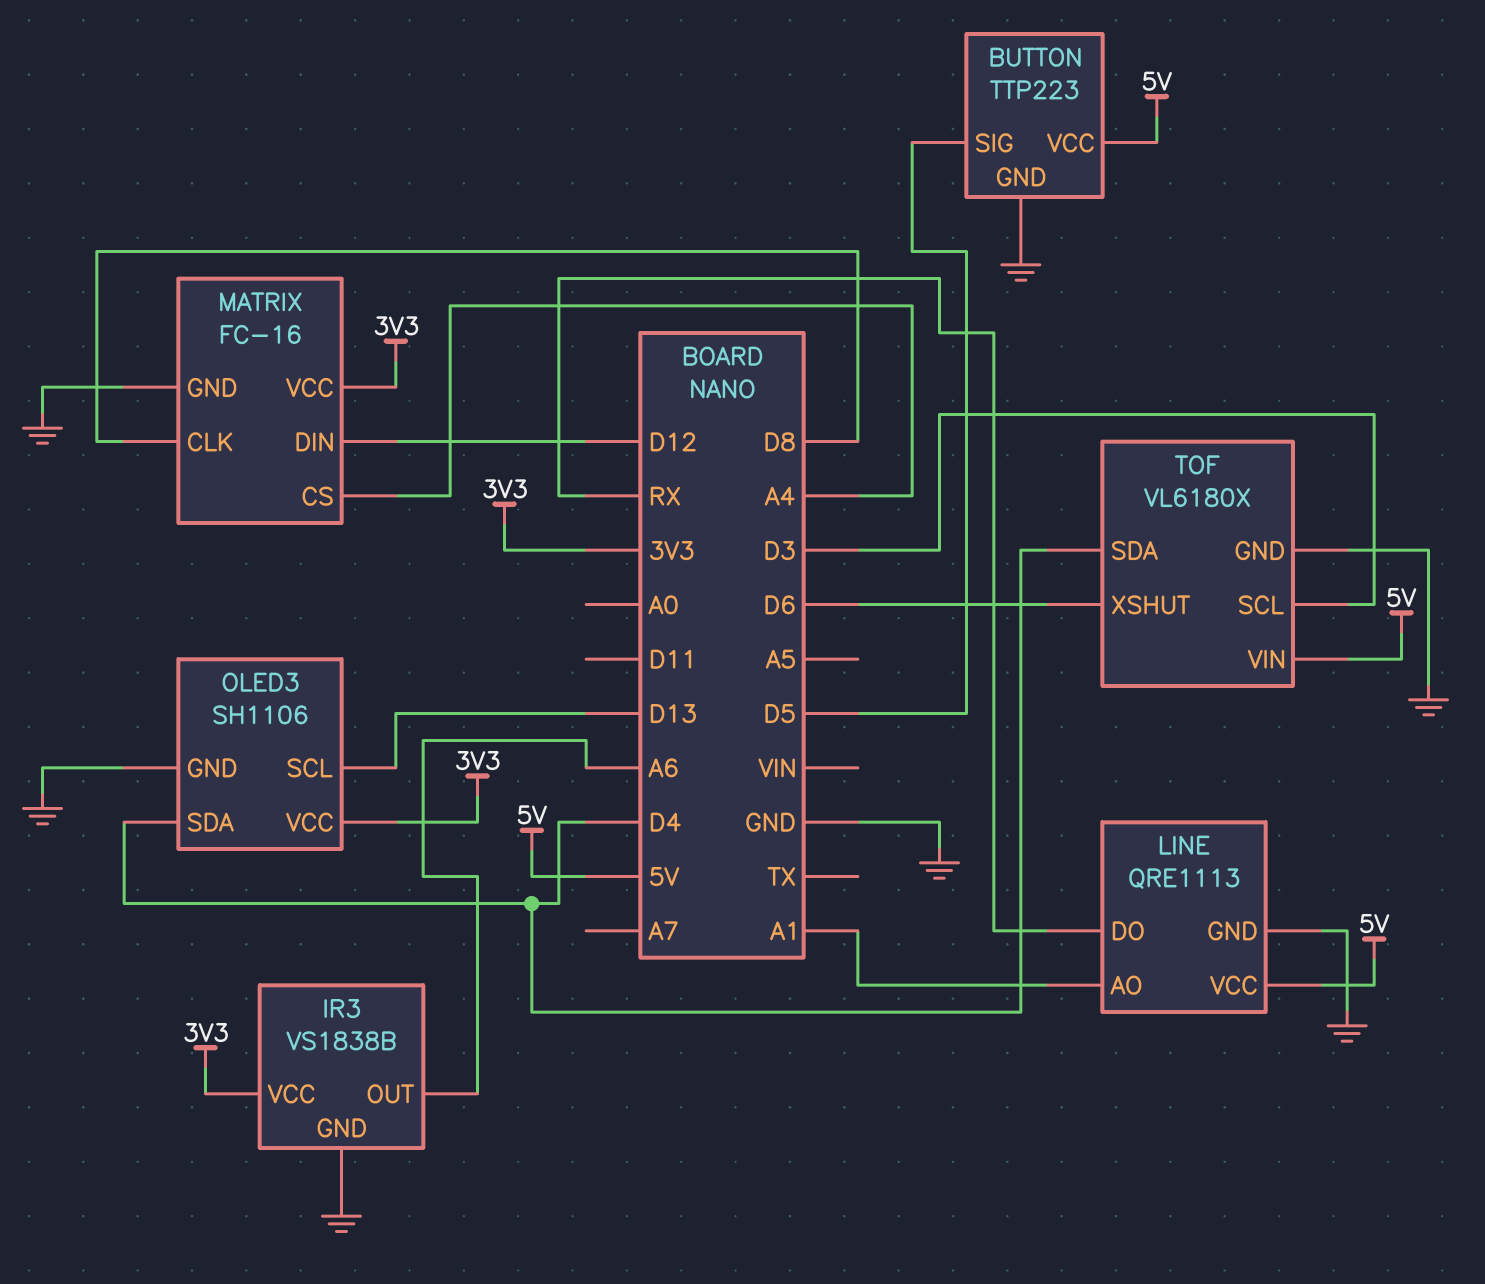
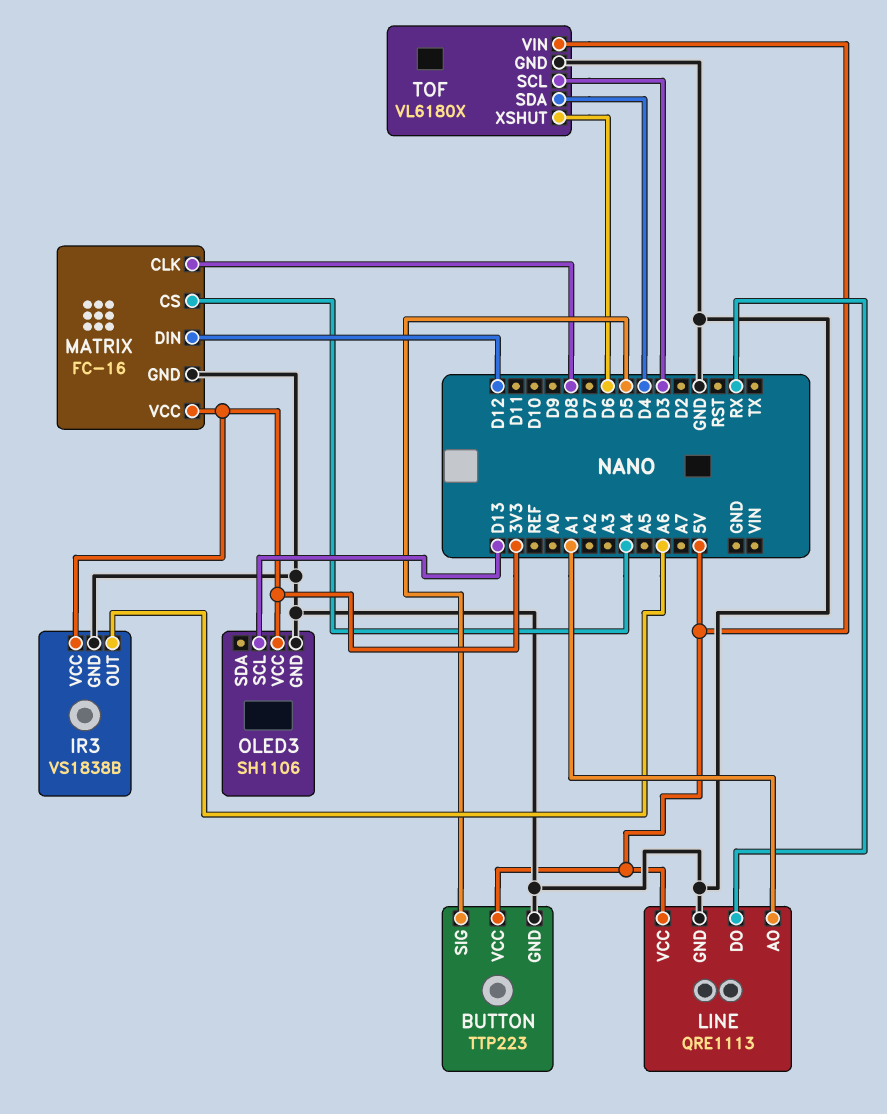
OLED3 pin SDA: D4 -> none

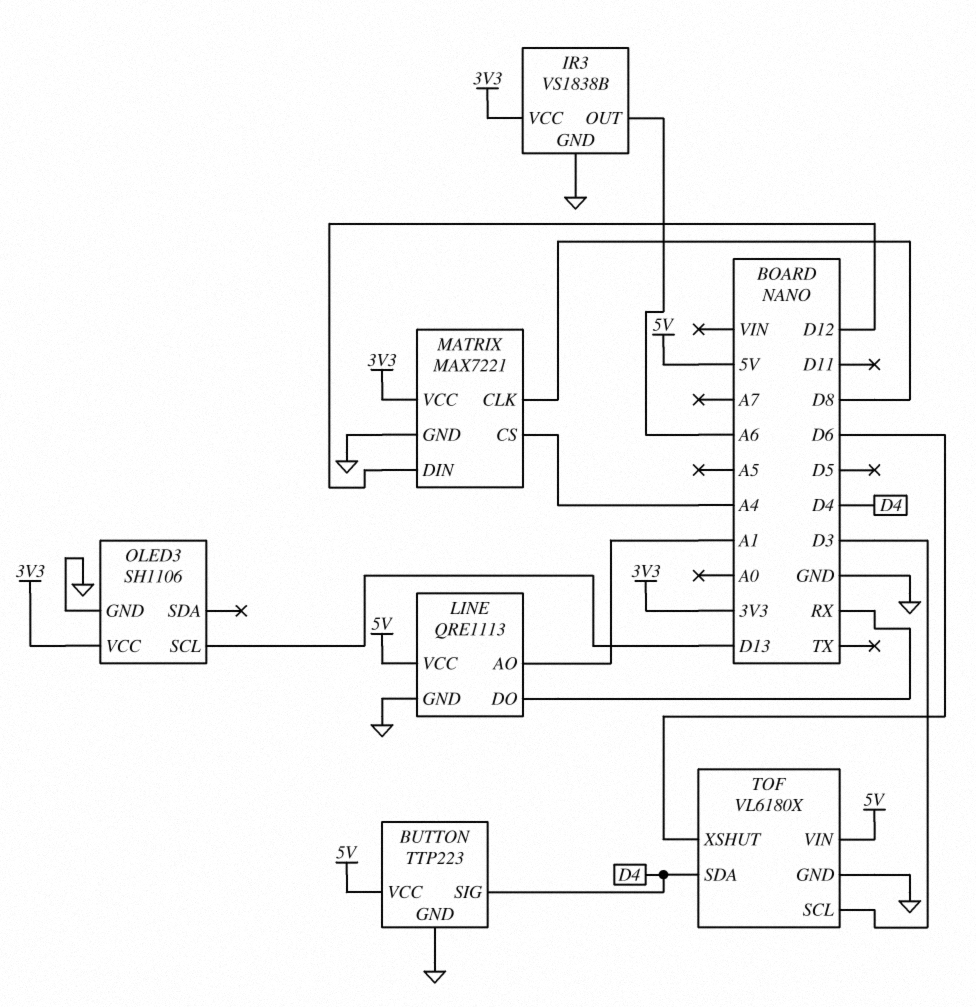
BUTTON pin SIG: D5 -> D4
MATRIX: FC-16 -> MAX7221

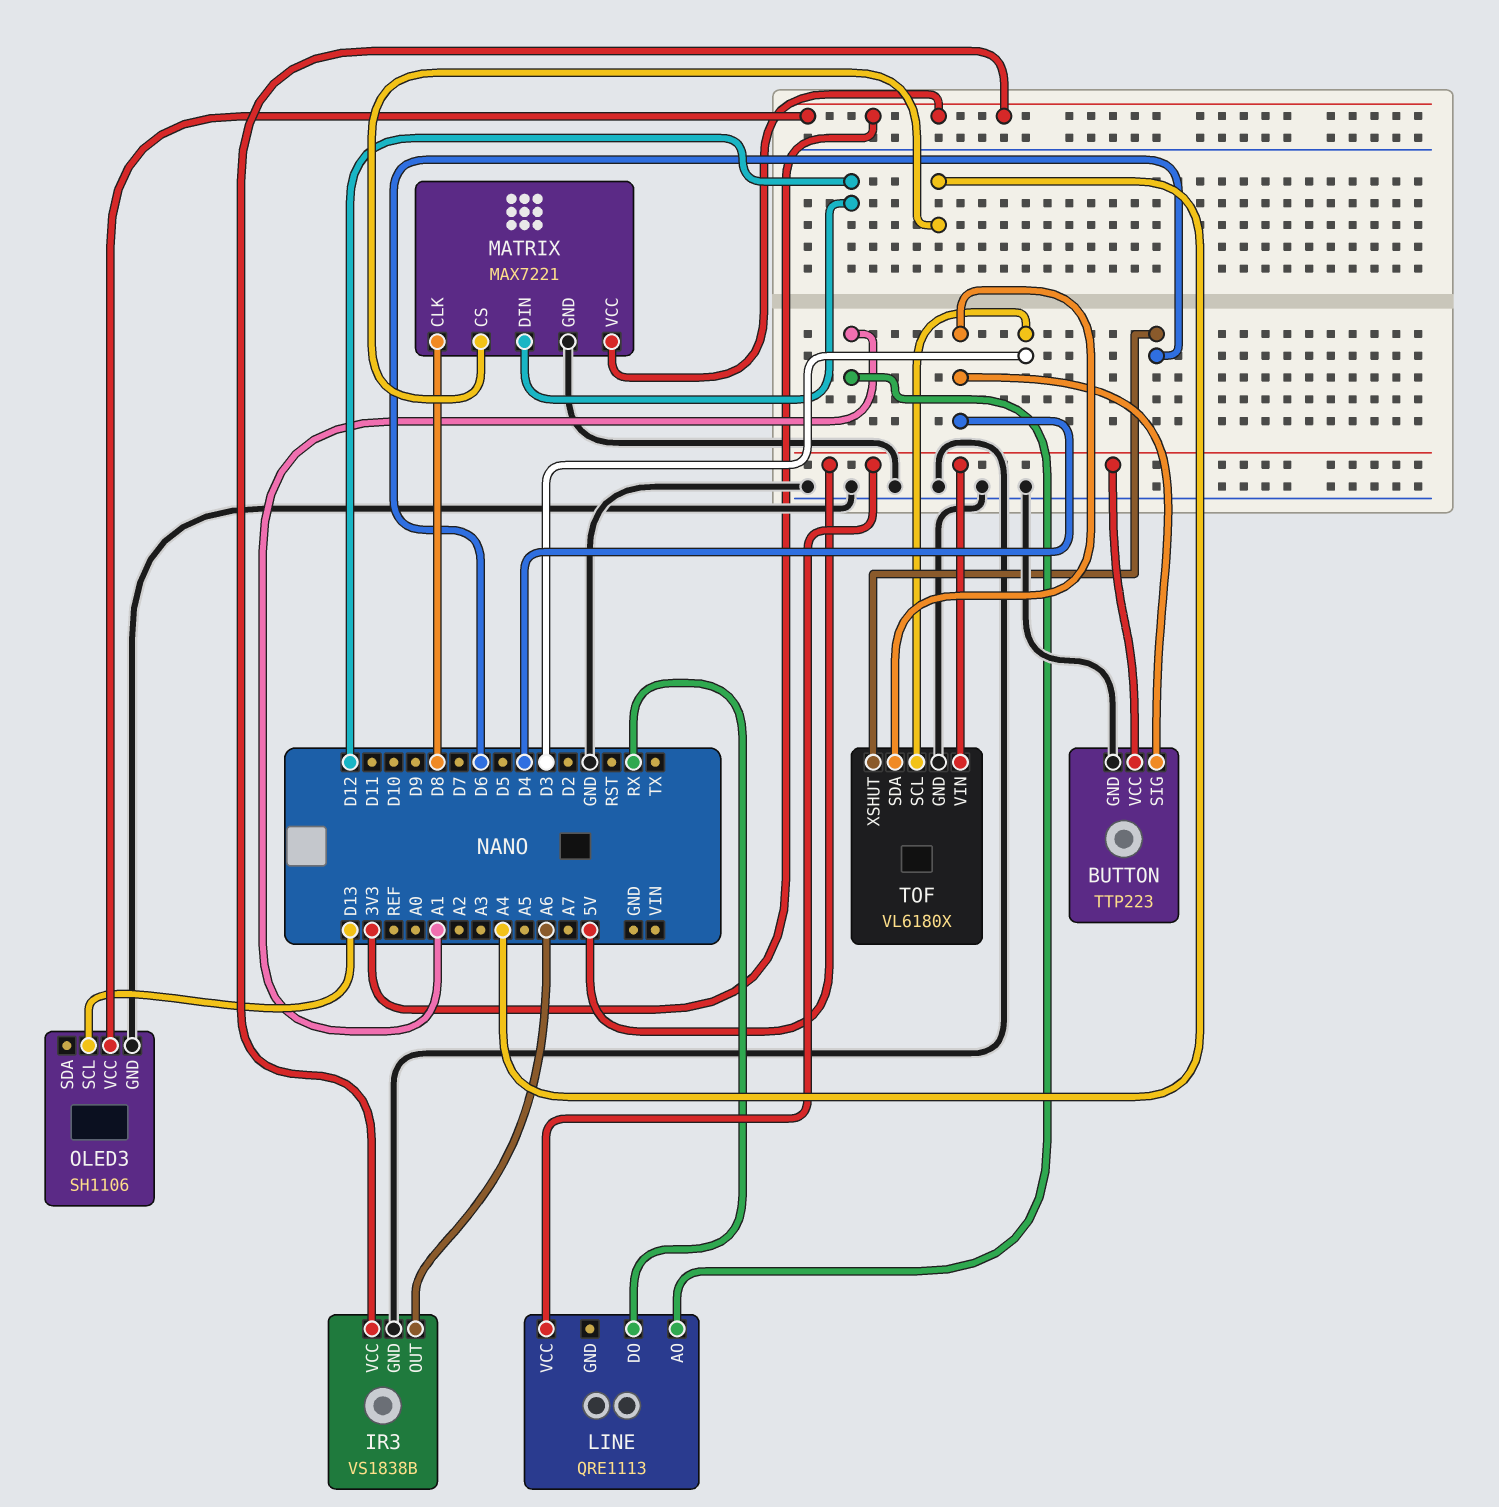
LINE pin GND: GND -> none

